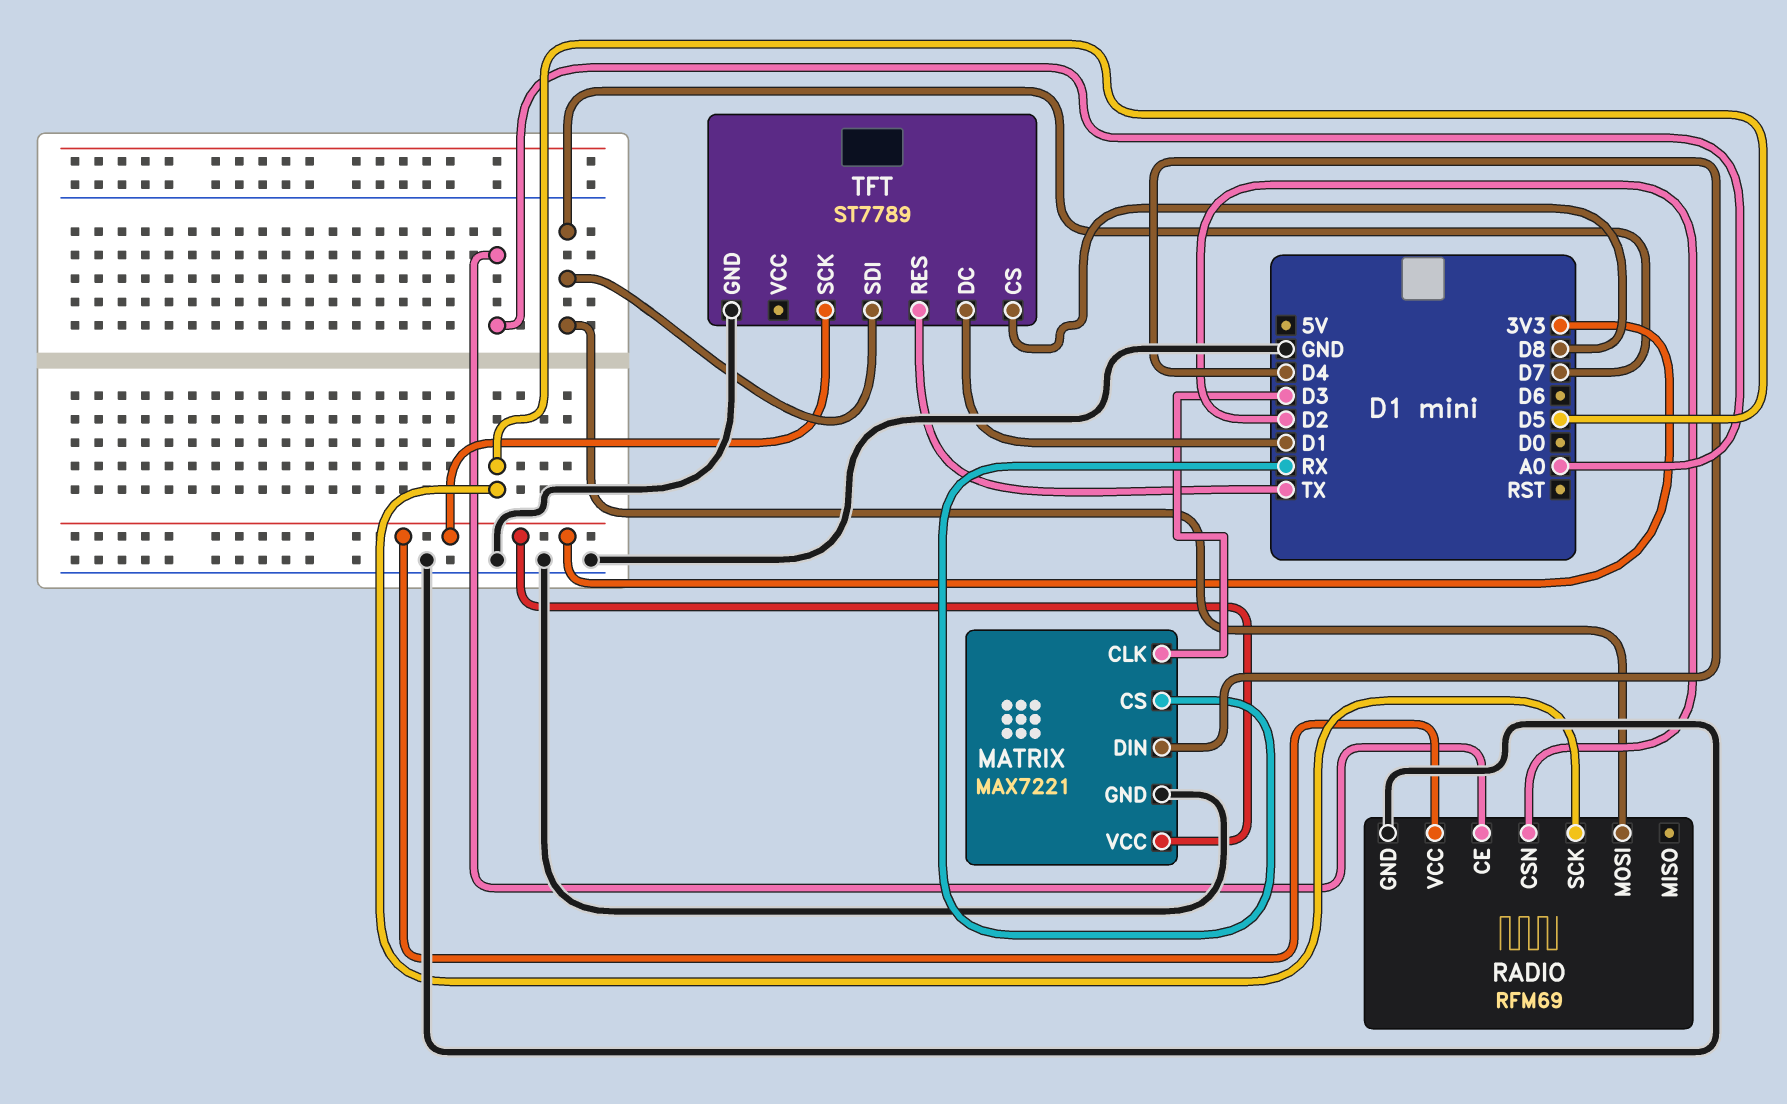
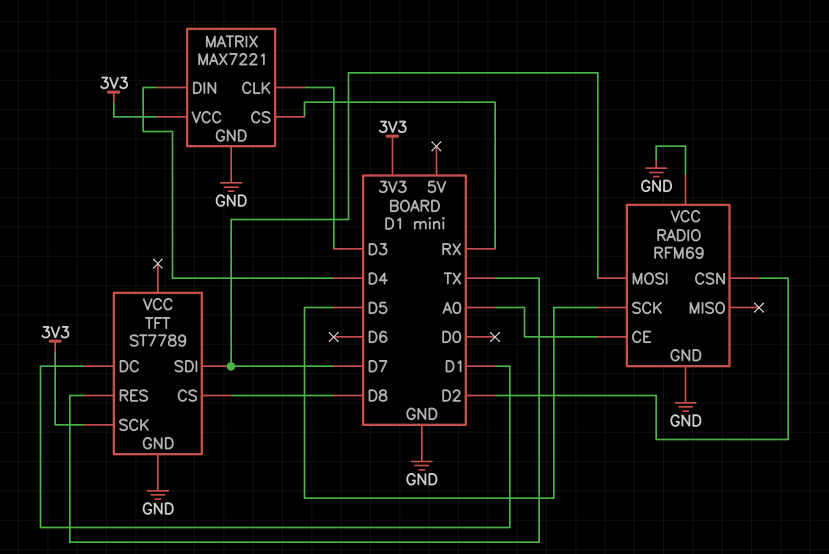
RADIO pin VCC: 3V3 -> GND

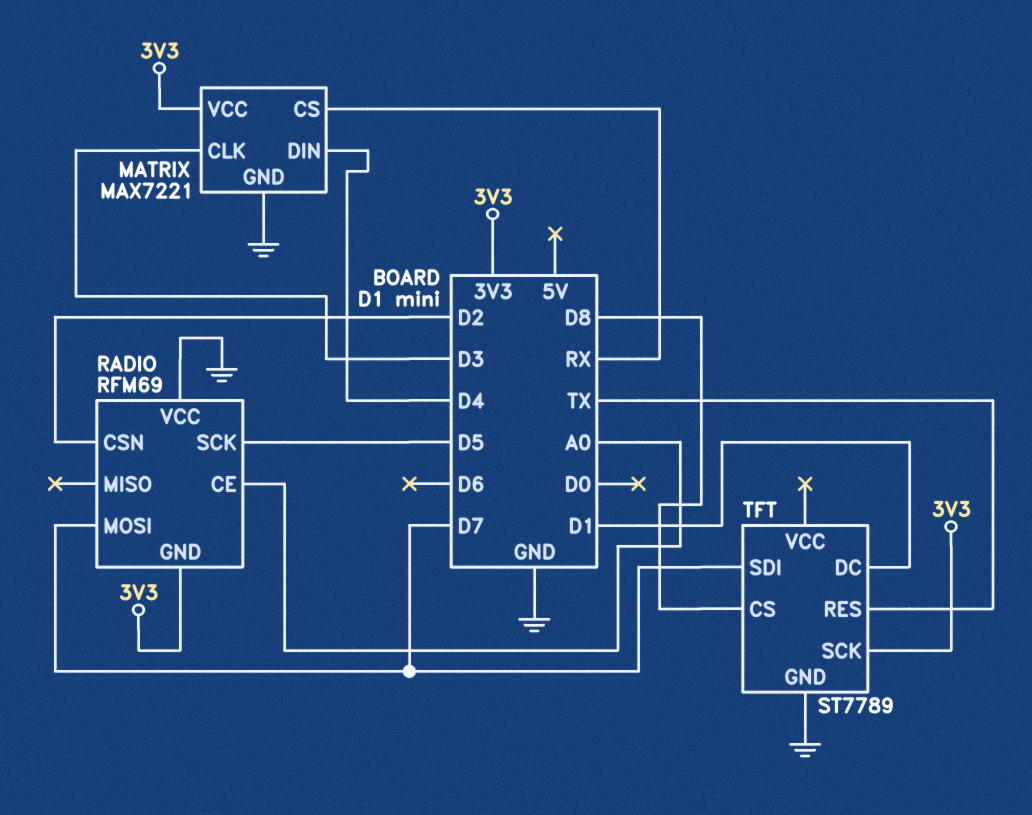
RADIO pin GND: GND -> 3V3

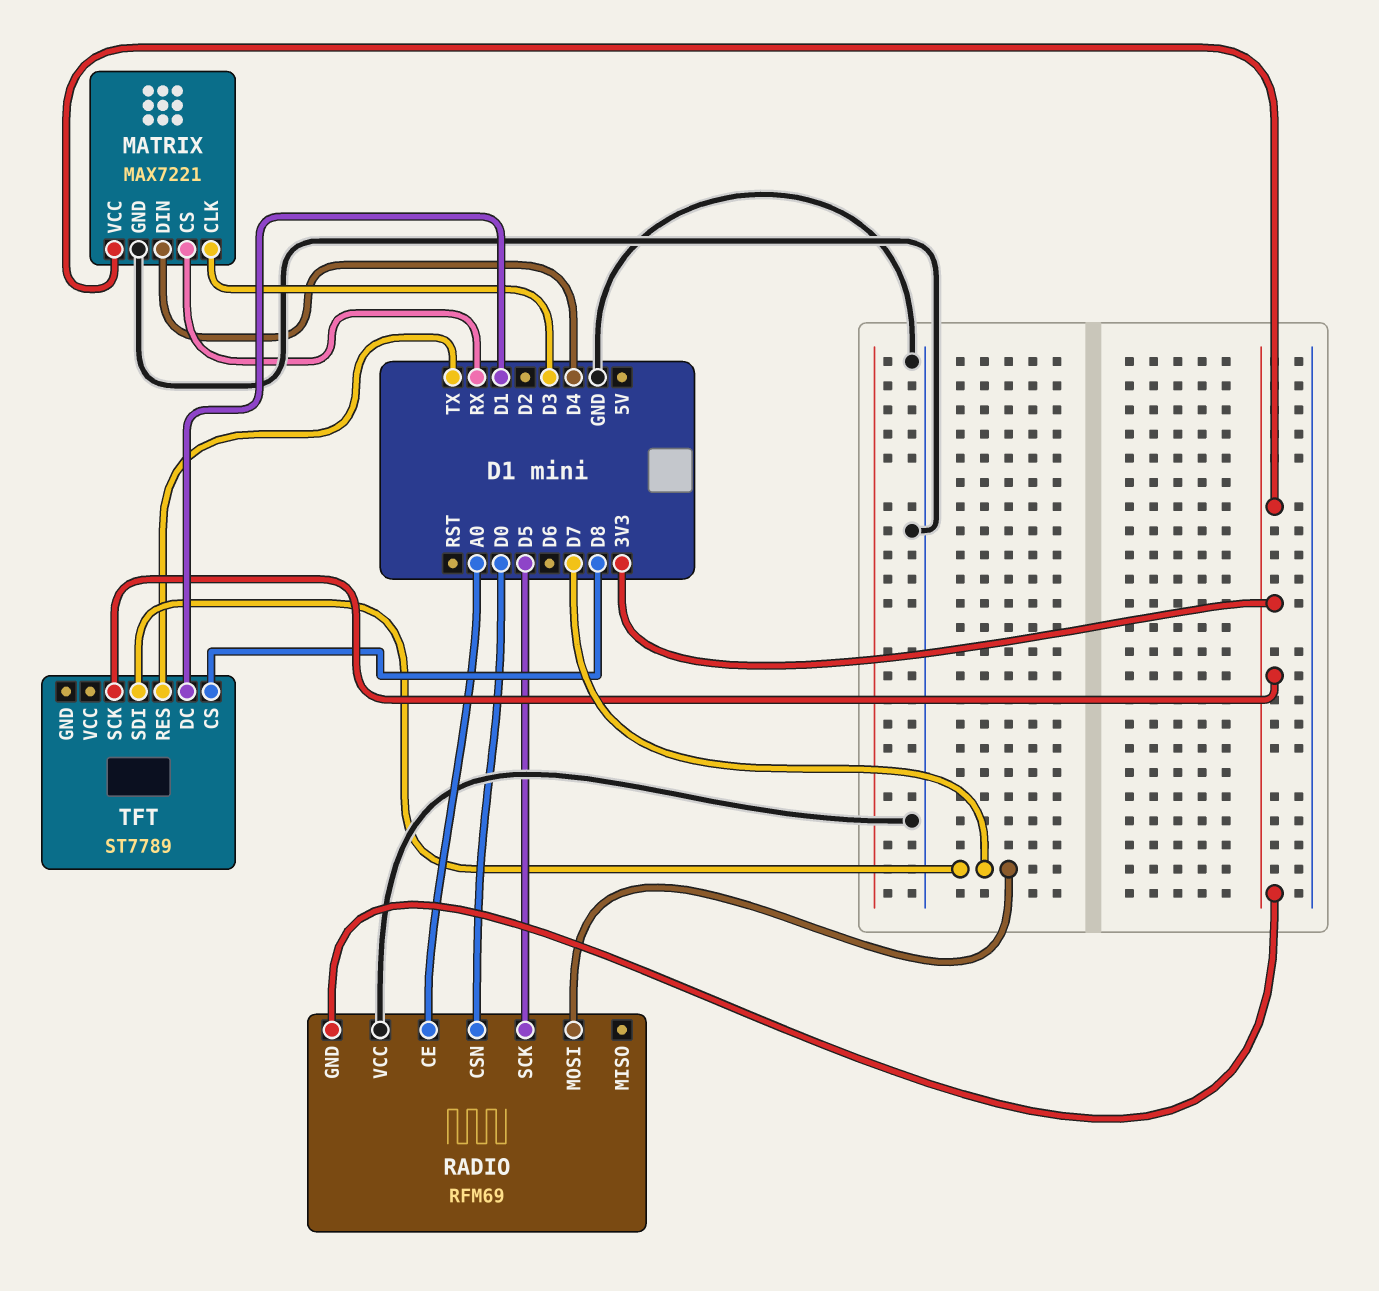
RADIO pin CSN: D2 -> D0
TFT pin GND: GND -> none

